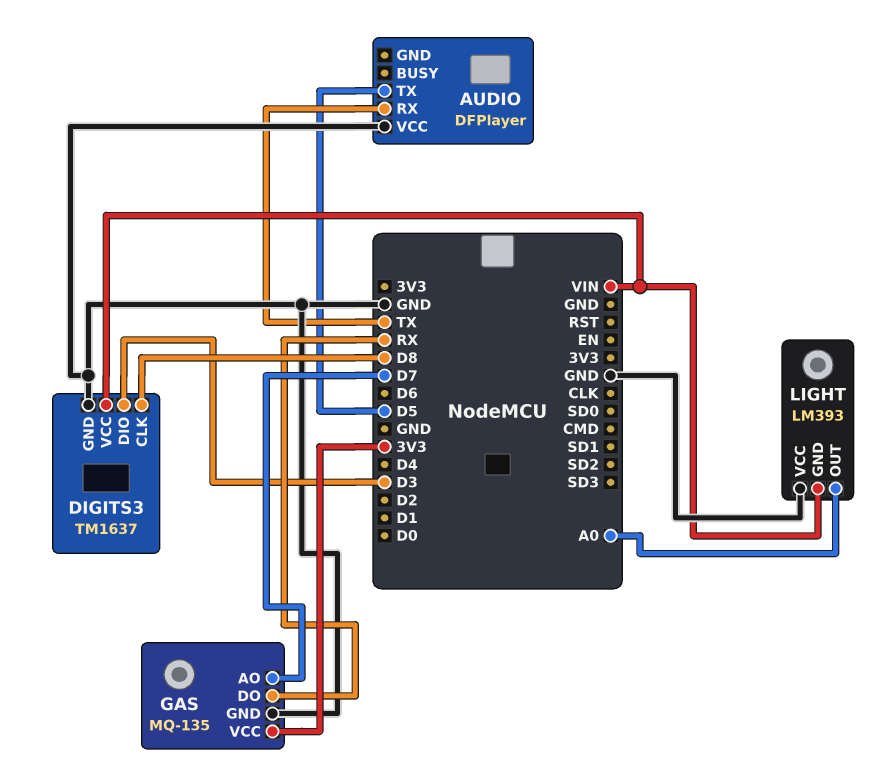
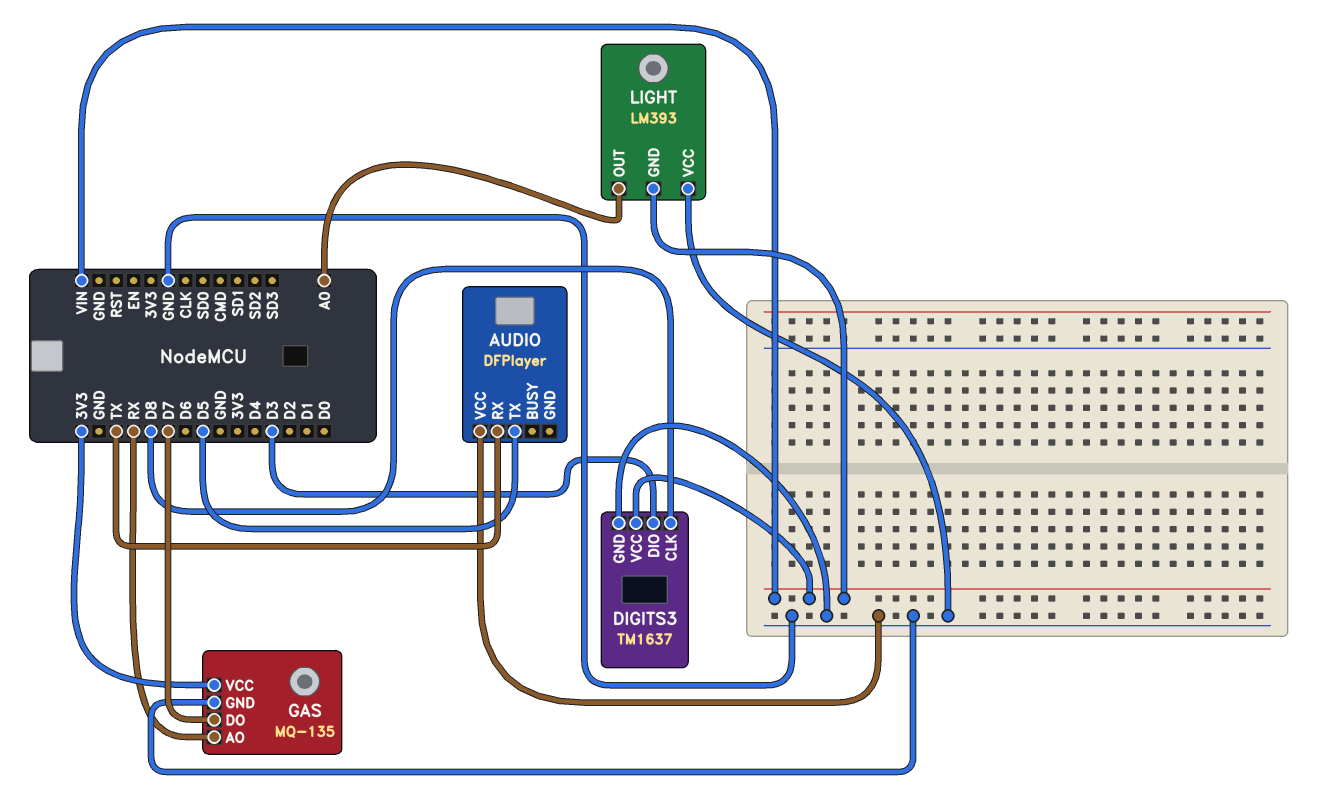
GAS pin AO: D7 -> RX
GAS pin DO: RX -> D7

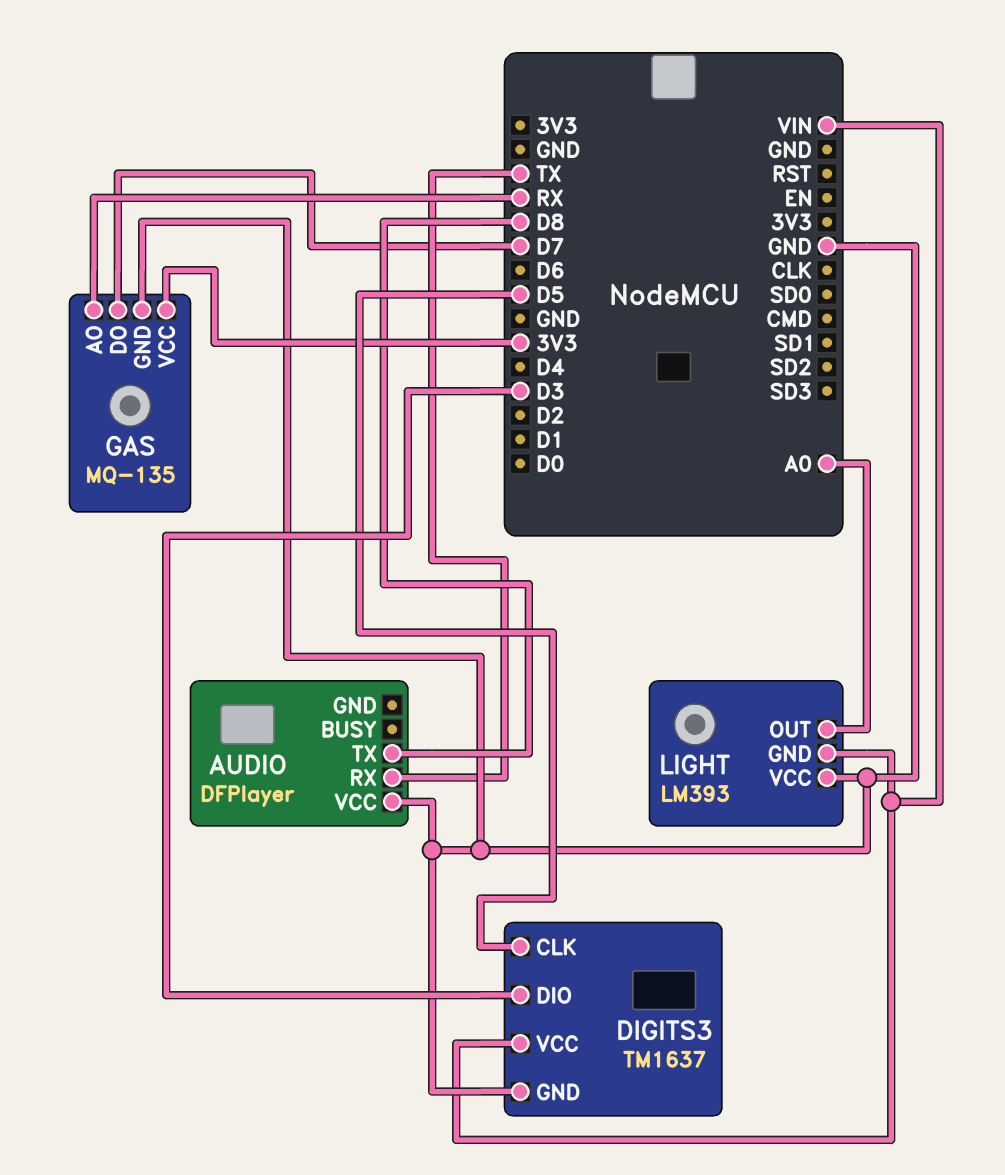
AUDIO pin TX: D5 -> D8
DIGITS3 pin CLK: D8 -> D5

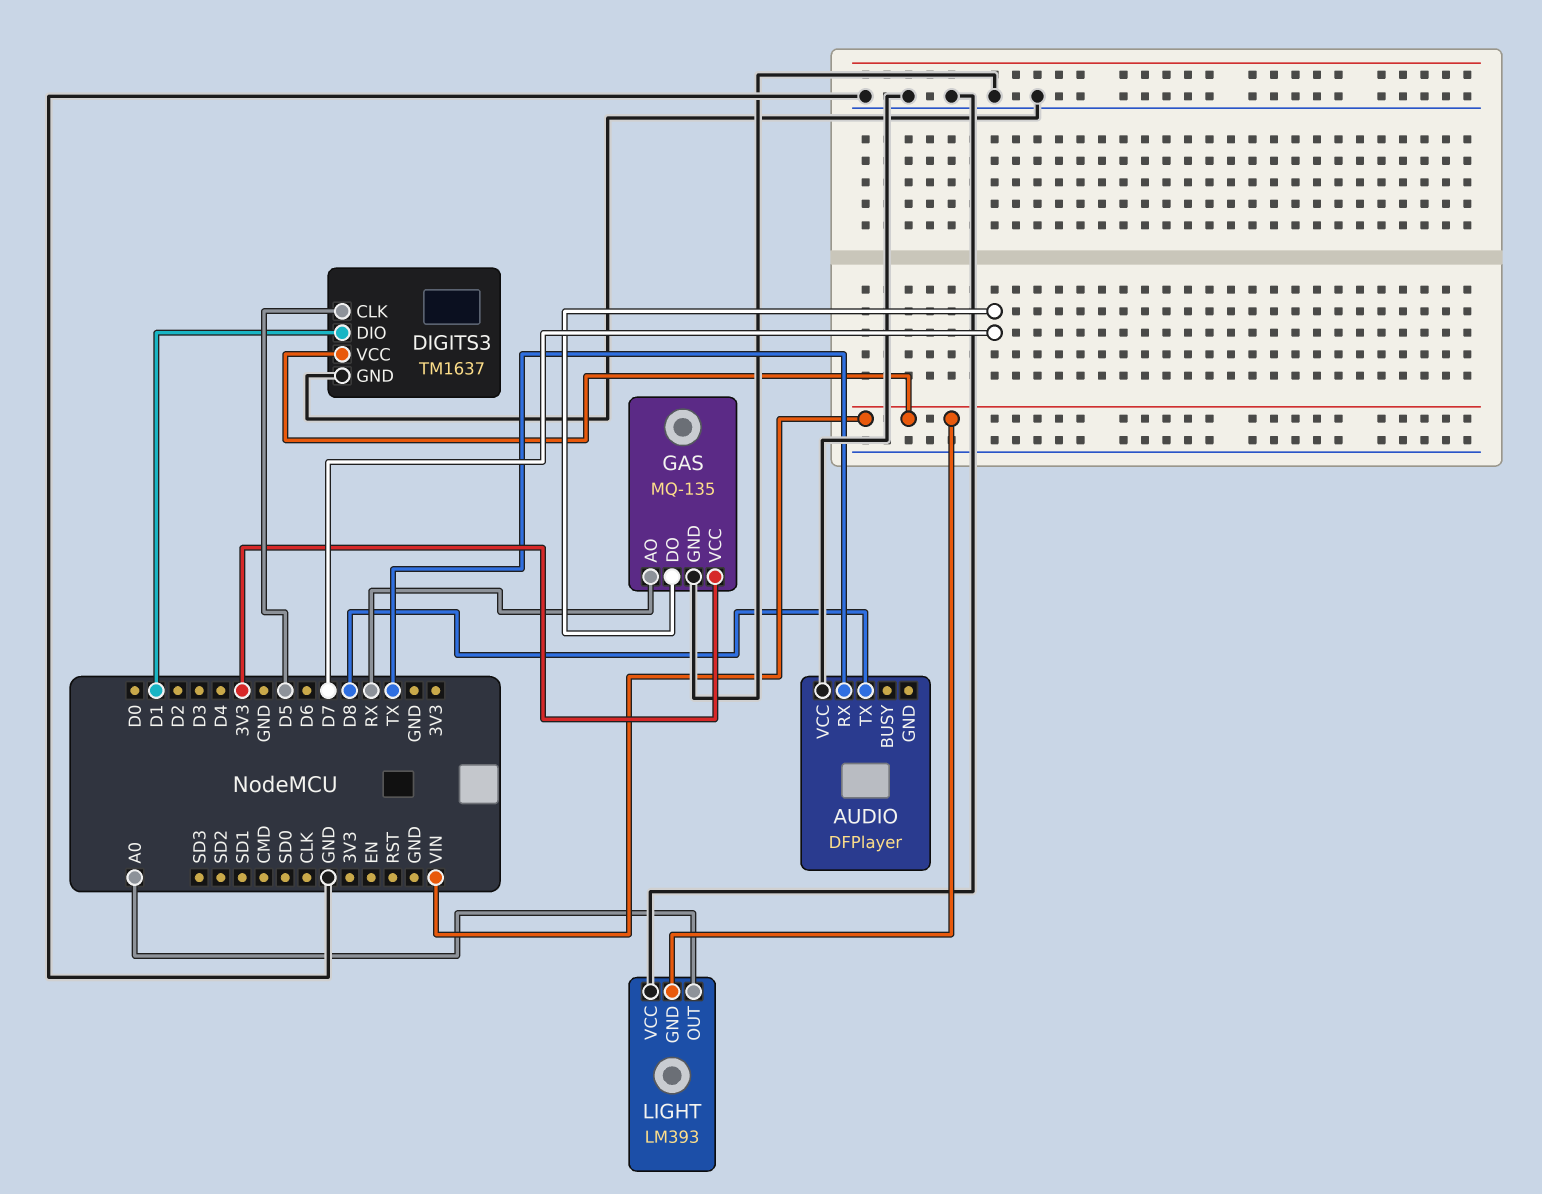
DIGITS3 pin DIO: D3 -> D1

